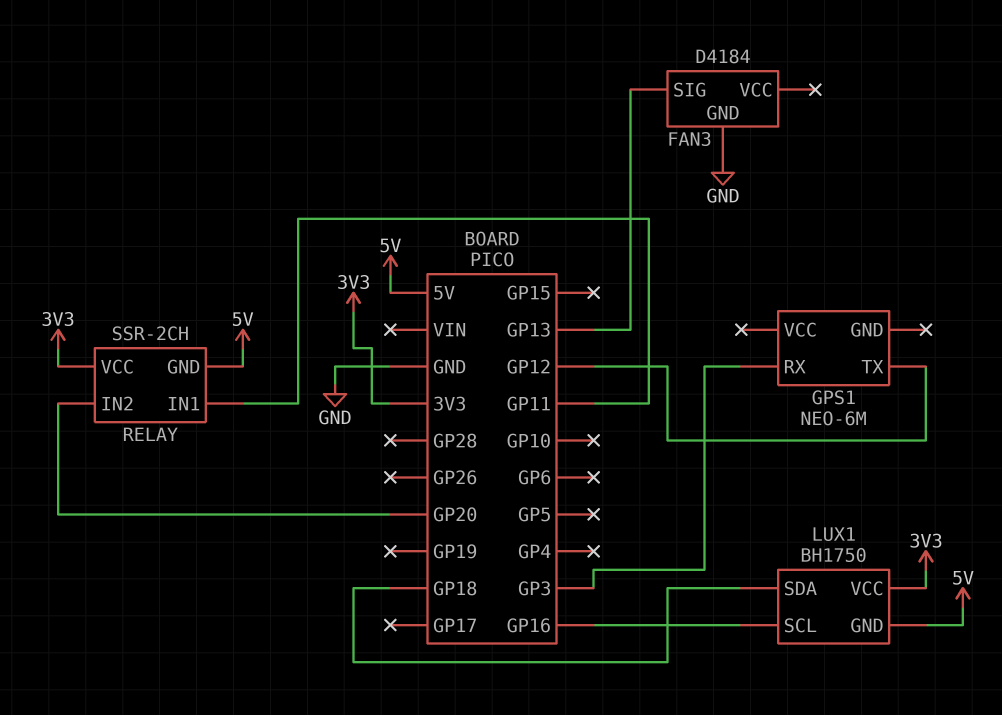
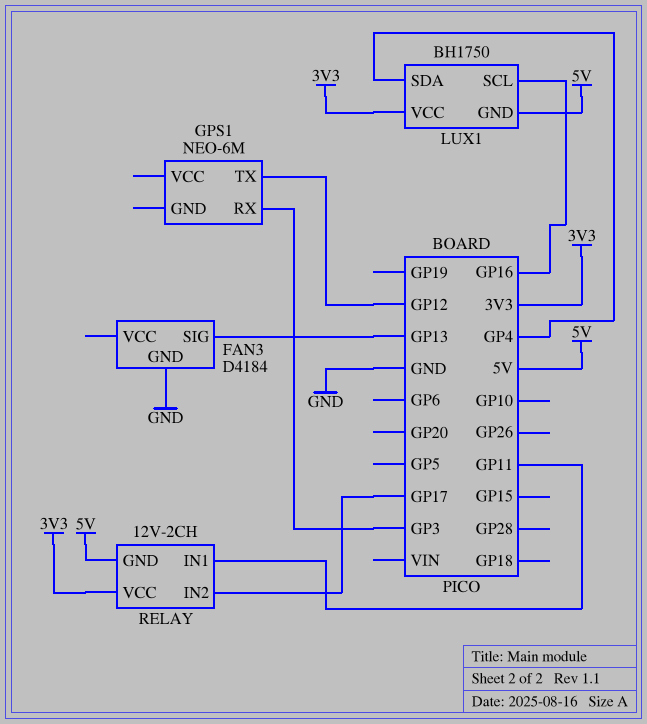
LUX1 pin SDA: GP18 -> GP4
RELAY: SSR-2CH -> 12V-2CH
RELAY pin IN2: GP20 -> GP17

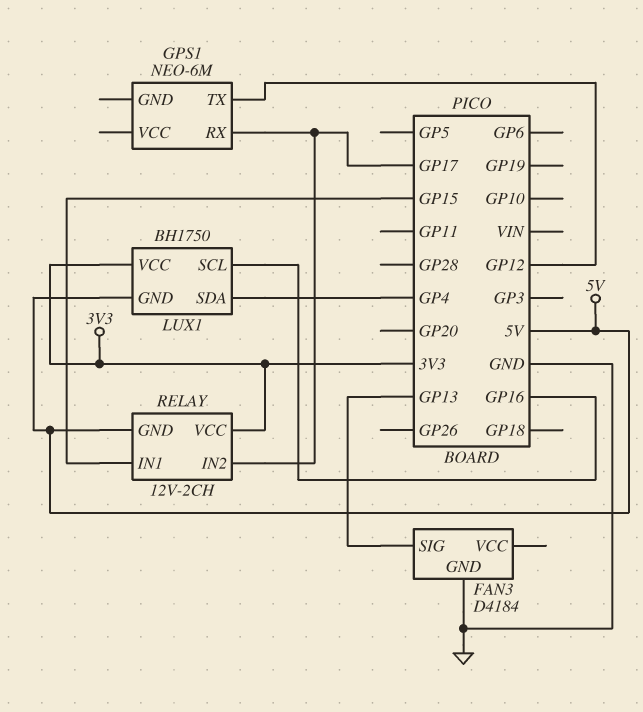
GPS1 pin RX: GP3 -> GP17
RELAY pin IN1: GP11 -> GP15

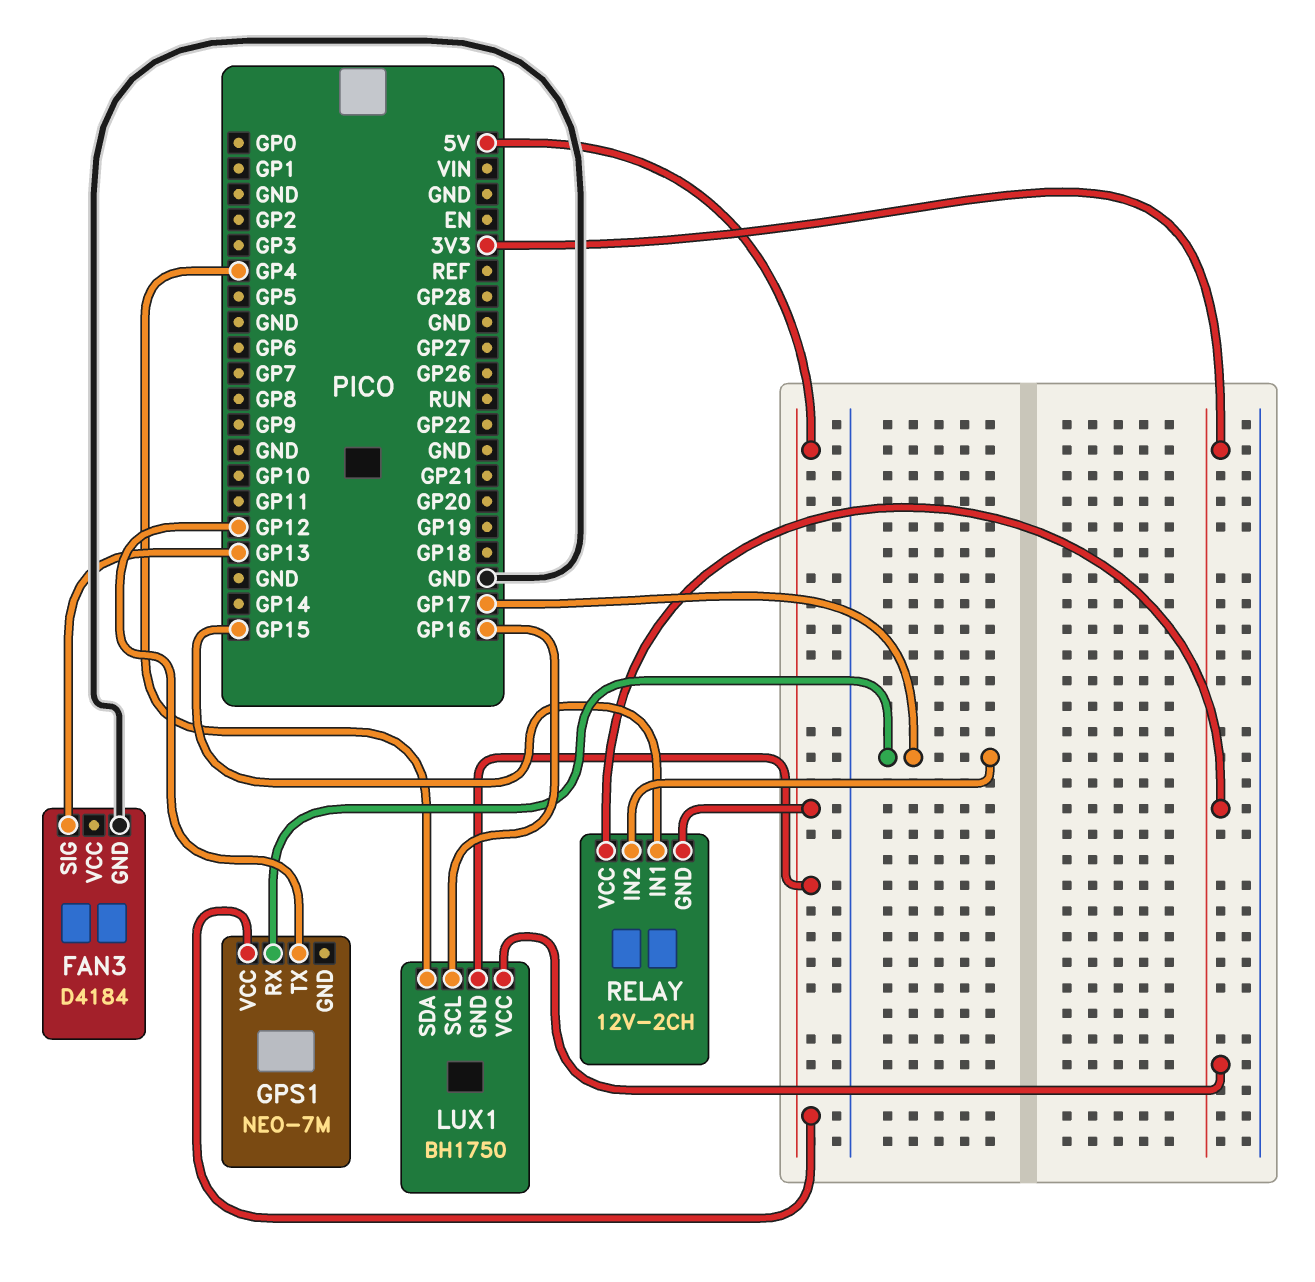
GPS1: NEO-6M -> NEO-7M
GPS1 pin VCC: none -> 5V

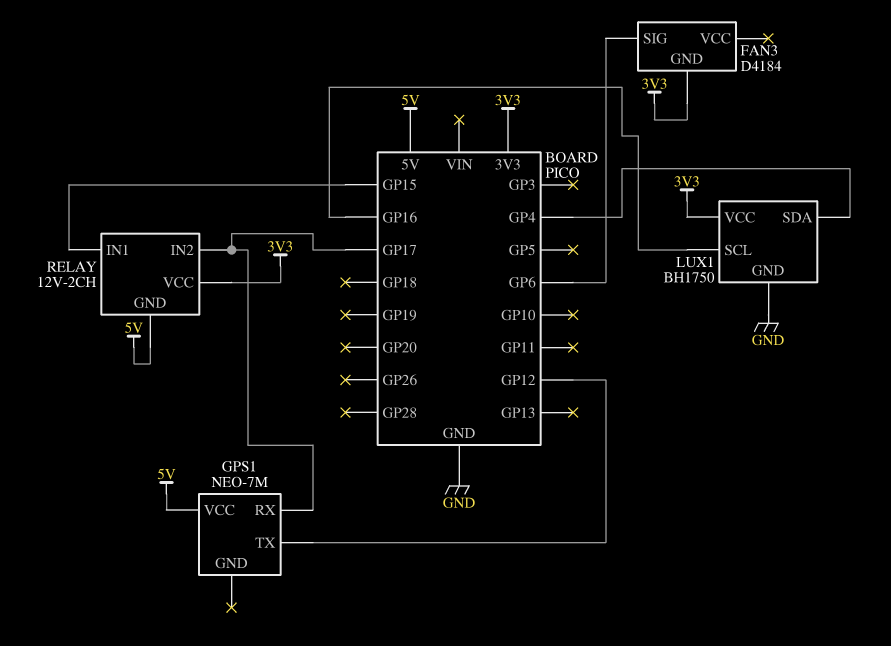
FAN3 pin GND: GND -> 3V3
FAN3 pin SIG: GP13 -> GP6
LUX1 pin GND: 5V -> GND

